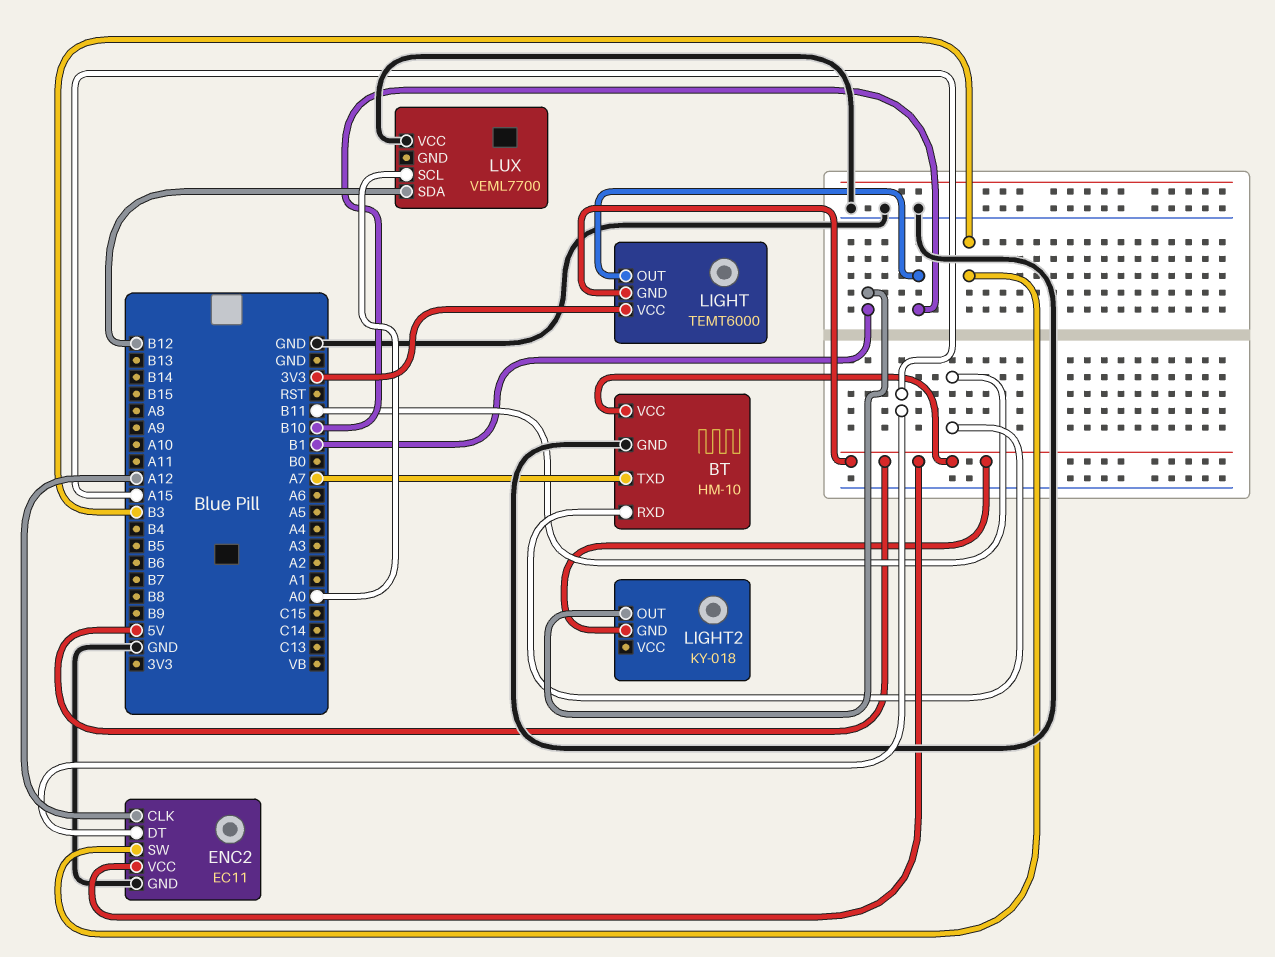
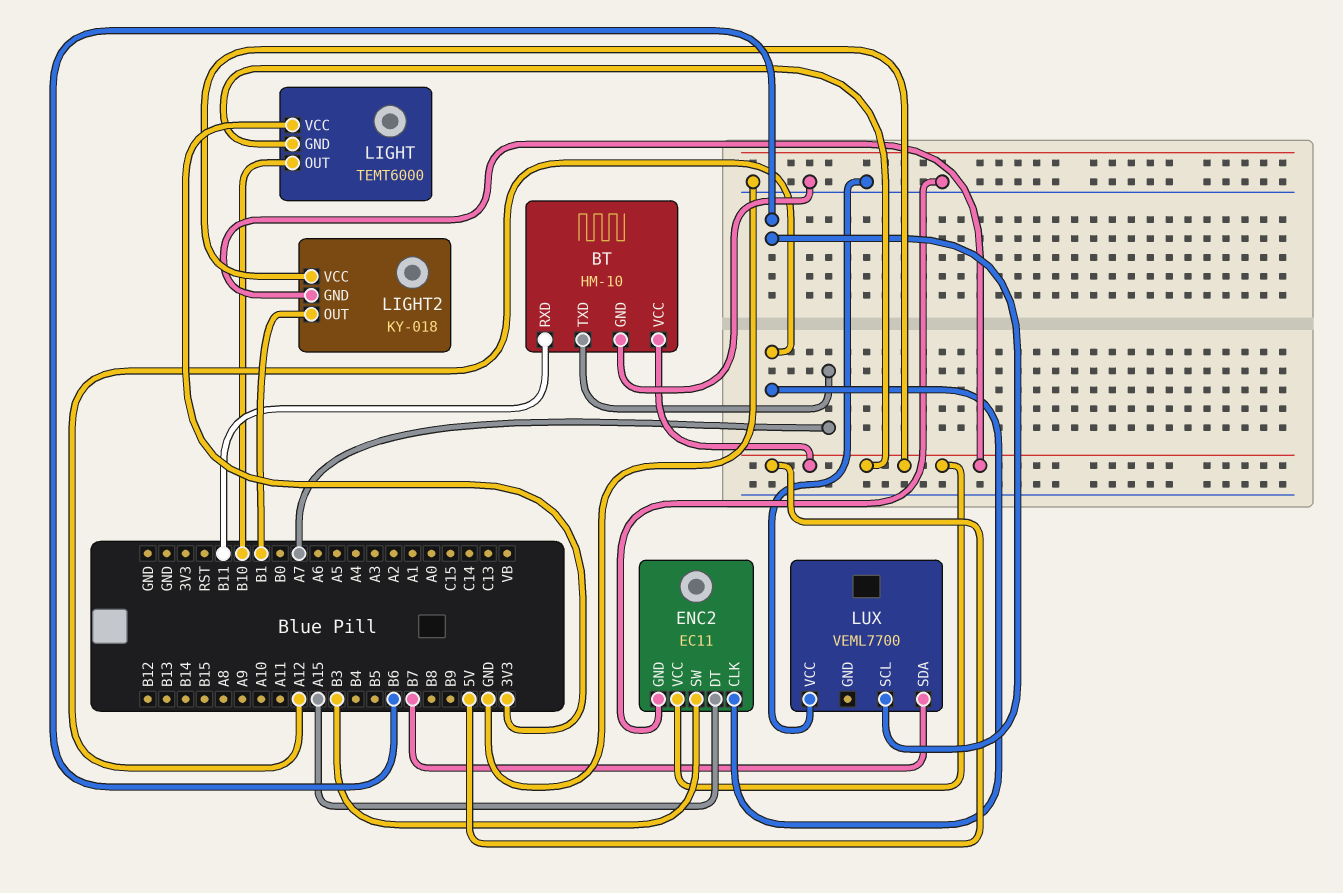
LIGHT2 pin VCC: none -> 5V
LUX pin SCL: A0 -> B6
LUX pin SDA: B12 -> B7

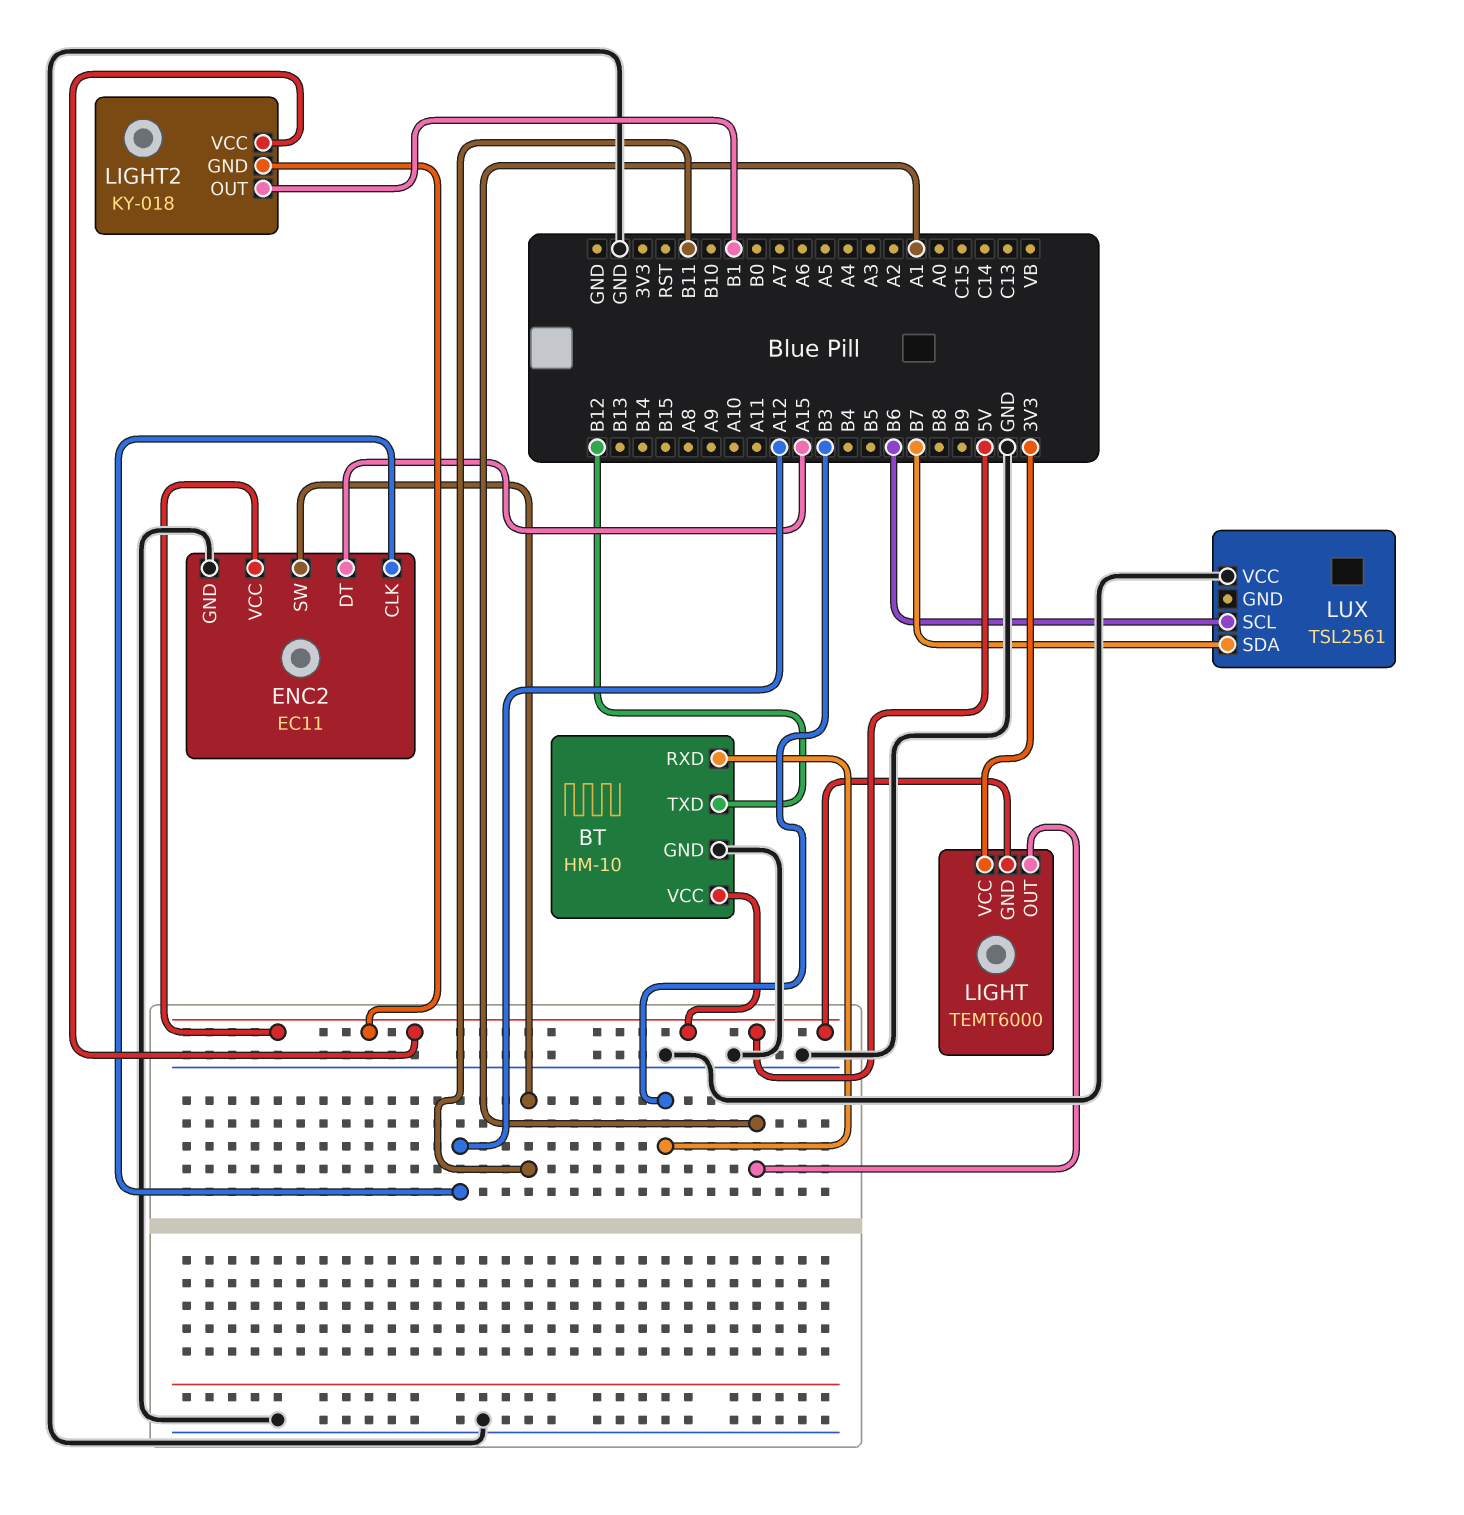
BT pin RXD: B11 -> B3
BT pin TXD: A7 -> B12
ENC2 pin SW: B3 -> B11
LIGHT pin OUT: B10 -> A1
LUX: VEML7700 -> TSL2561

